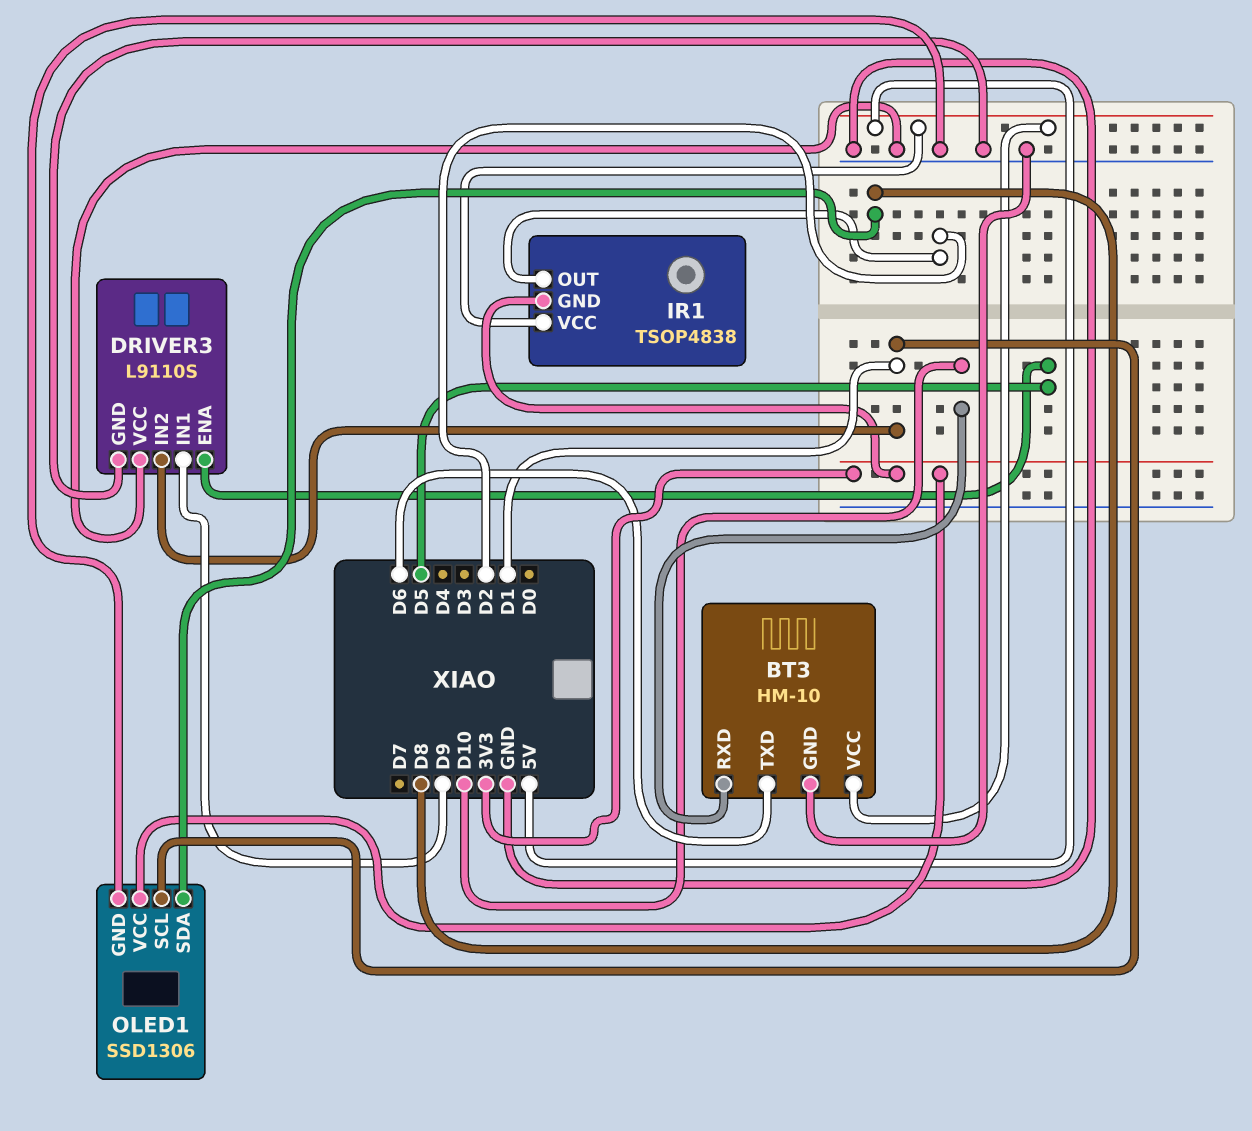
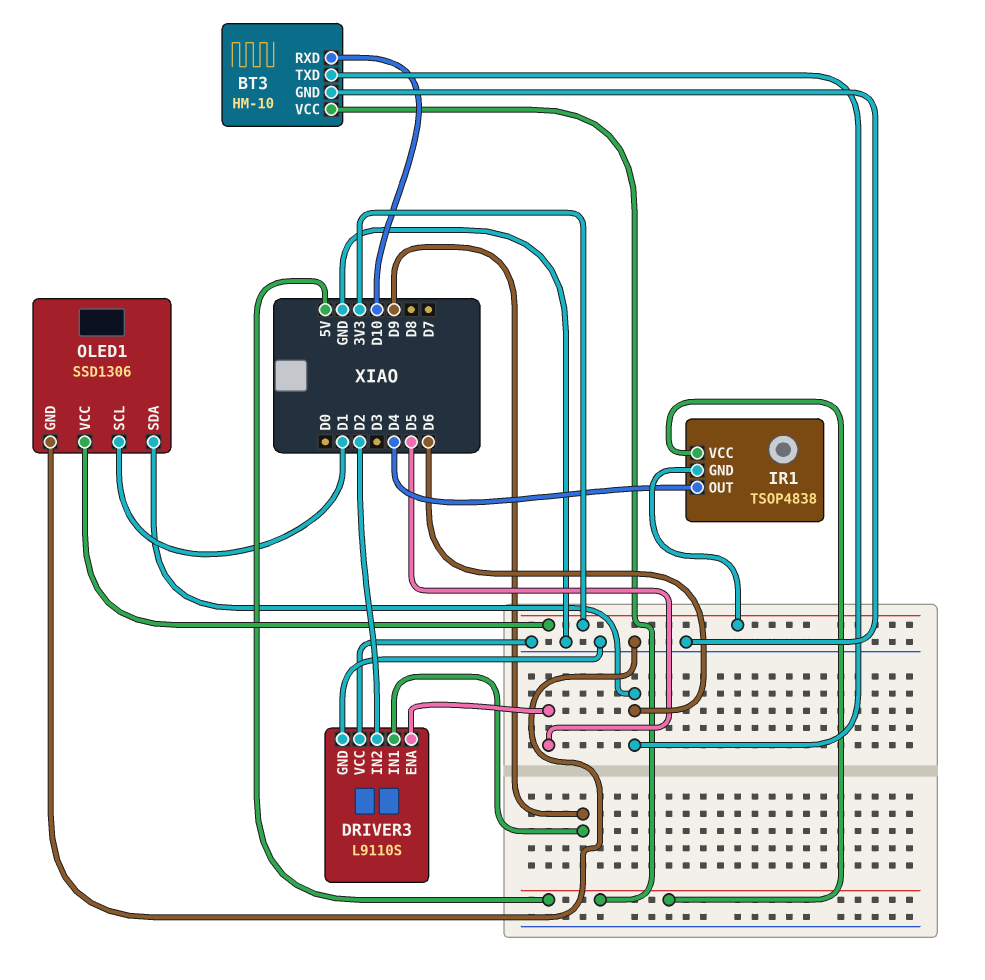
DRIVER3 pin IN2: D1 -> D2
IR1 pin OUT: D2 -> D4
OLED1 pin SDA: D8 -> D6

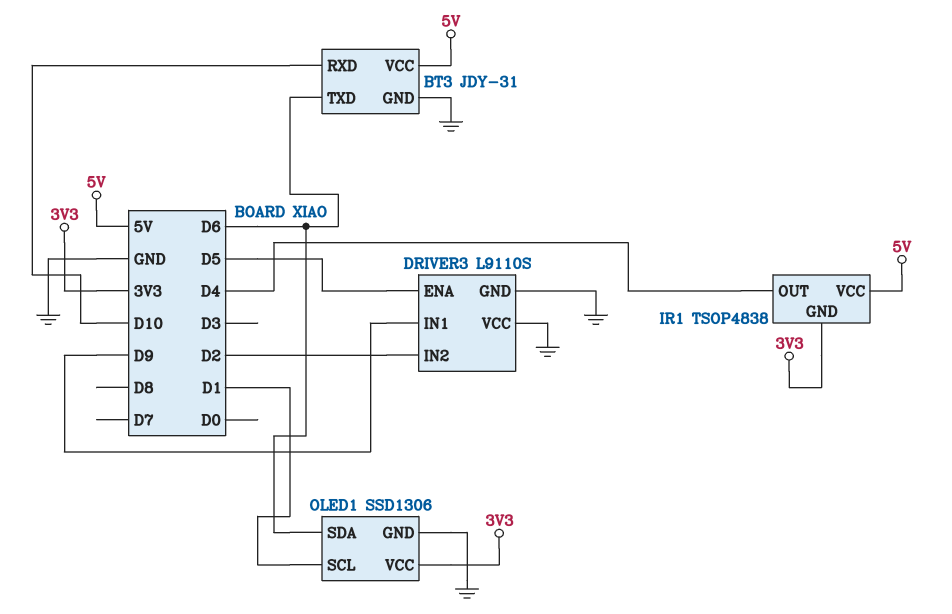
BT3: HM-10 -> JDY-31

